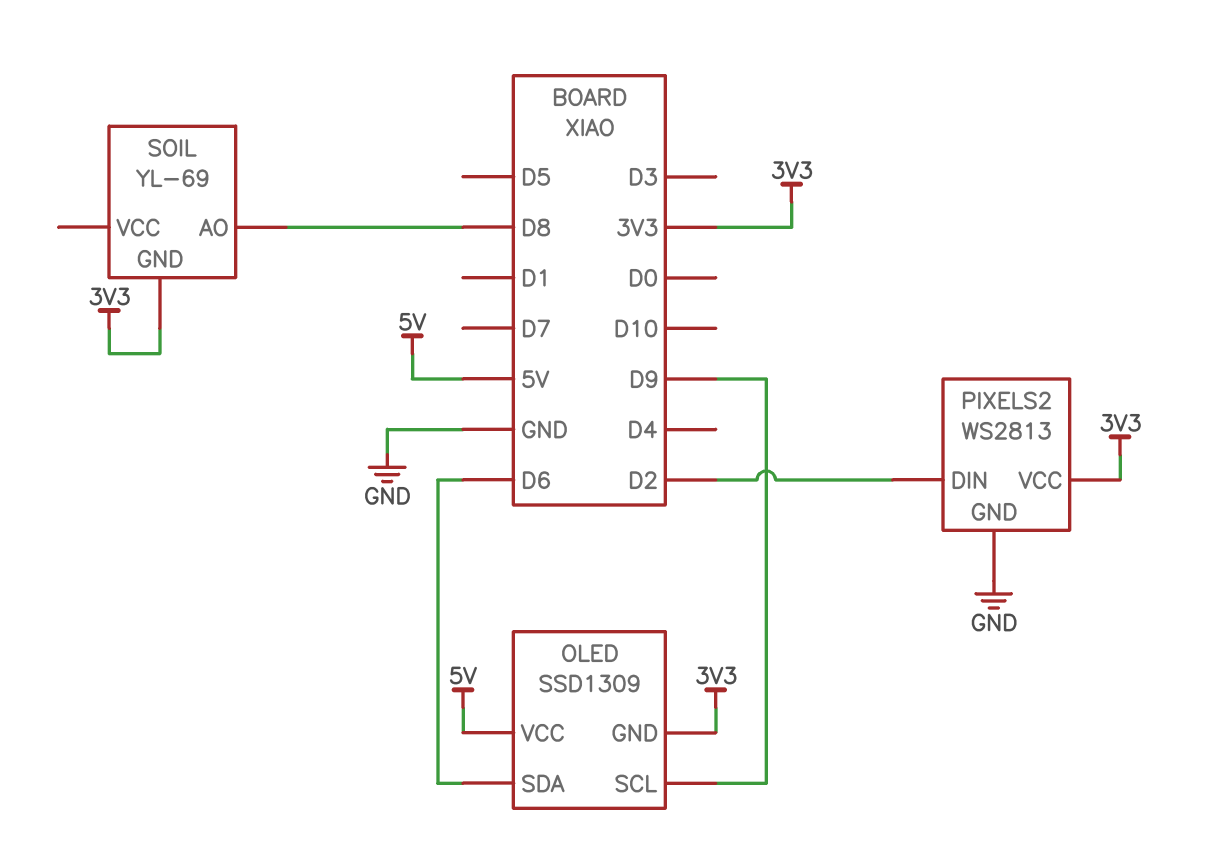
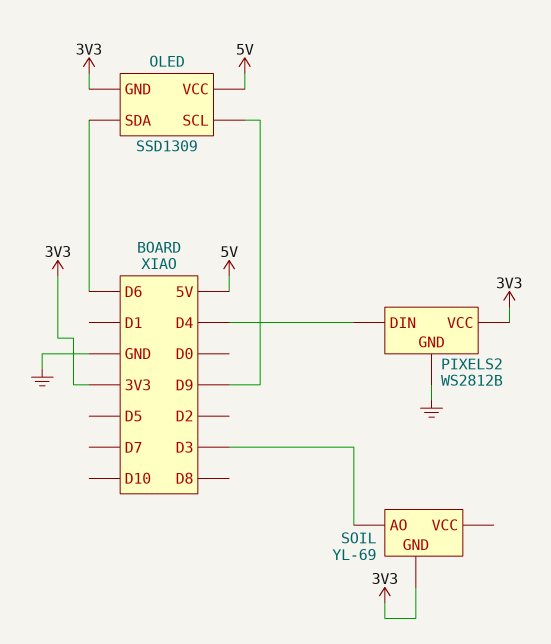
PIXELS2: WS2813 -> WS2812B
PIXELS2 pin DIN: D2 -> D4
SOIL pin AO: D8 -> D3

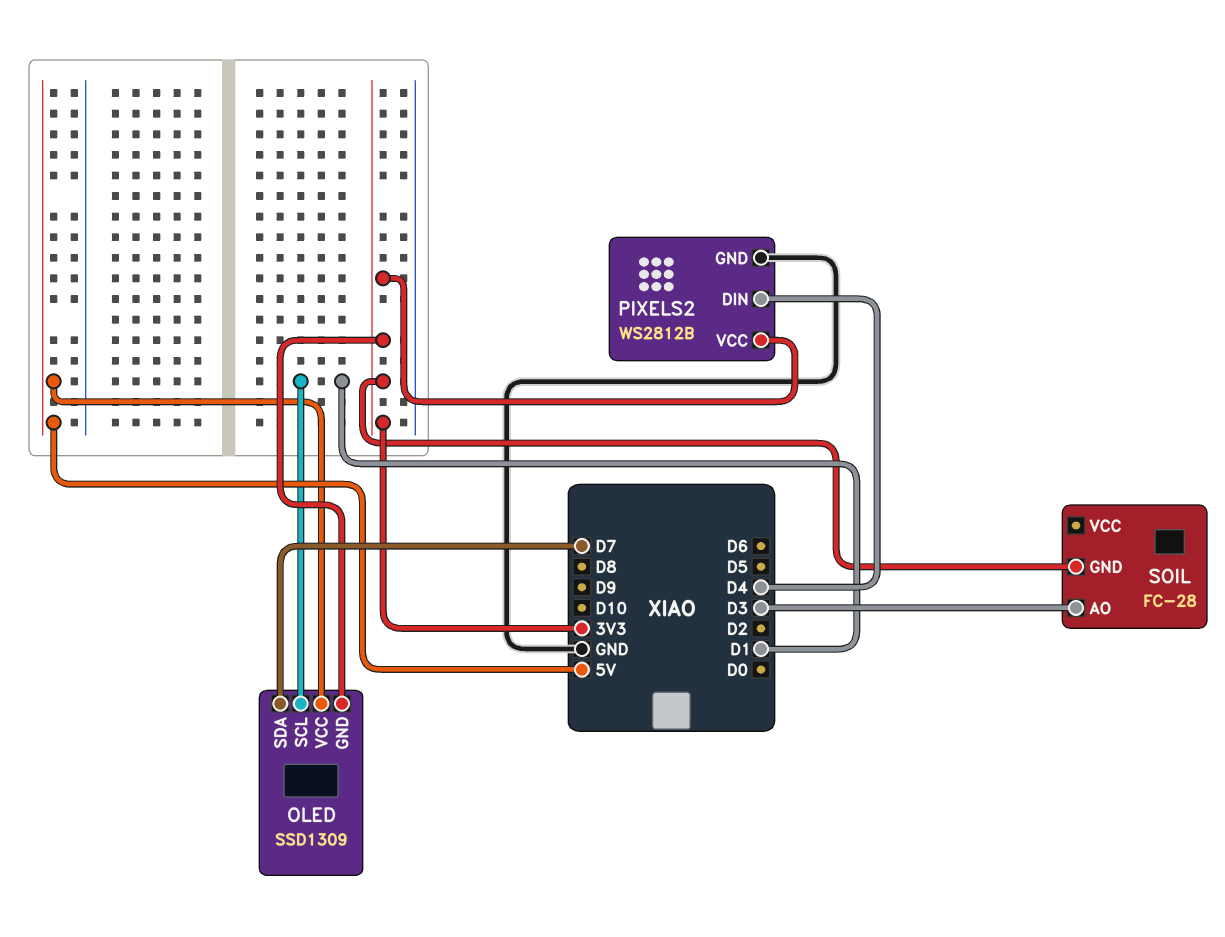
OLED pin SCL: D9 -> D1
OLED pin SDA: D6 -> D7
SOIL: YL-69 -> FC-28

